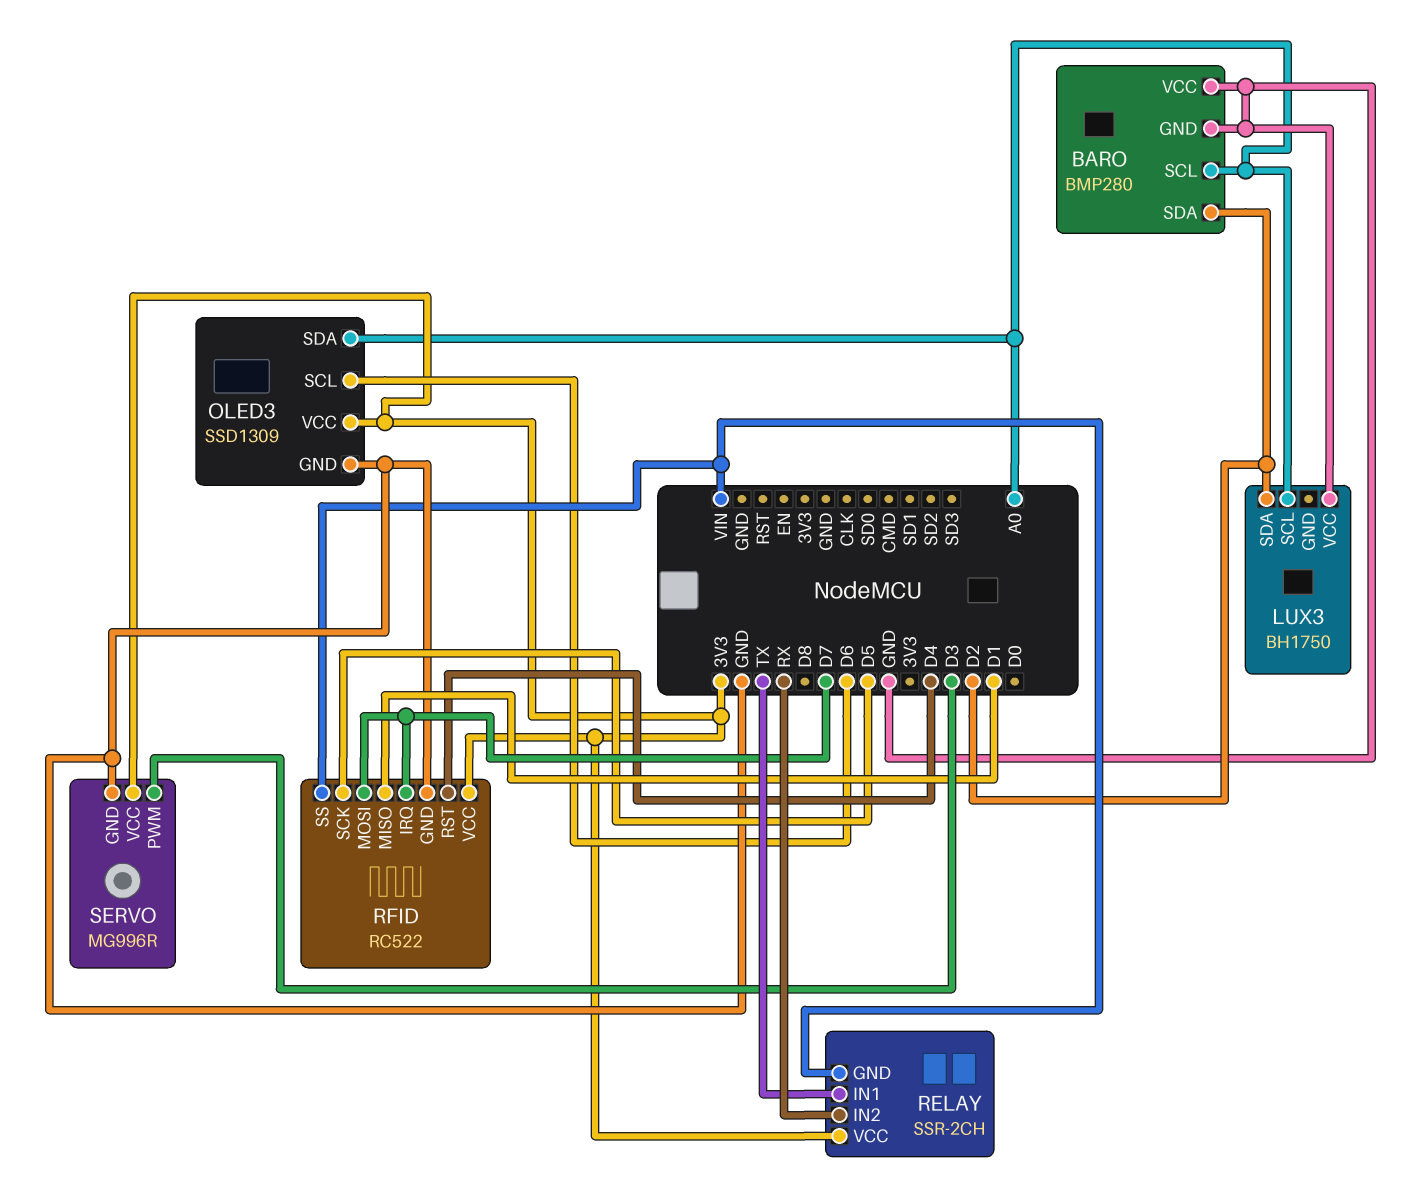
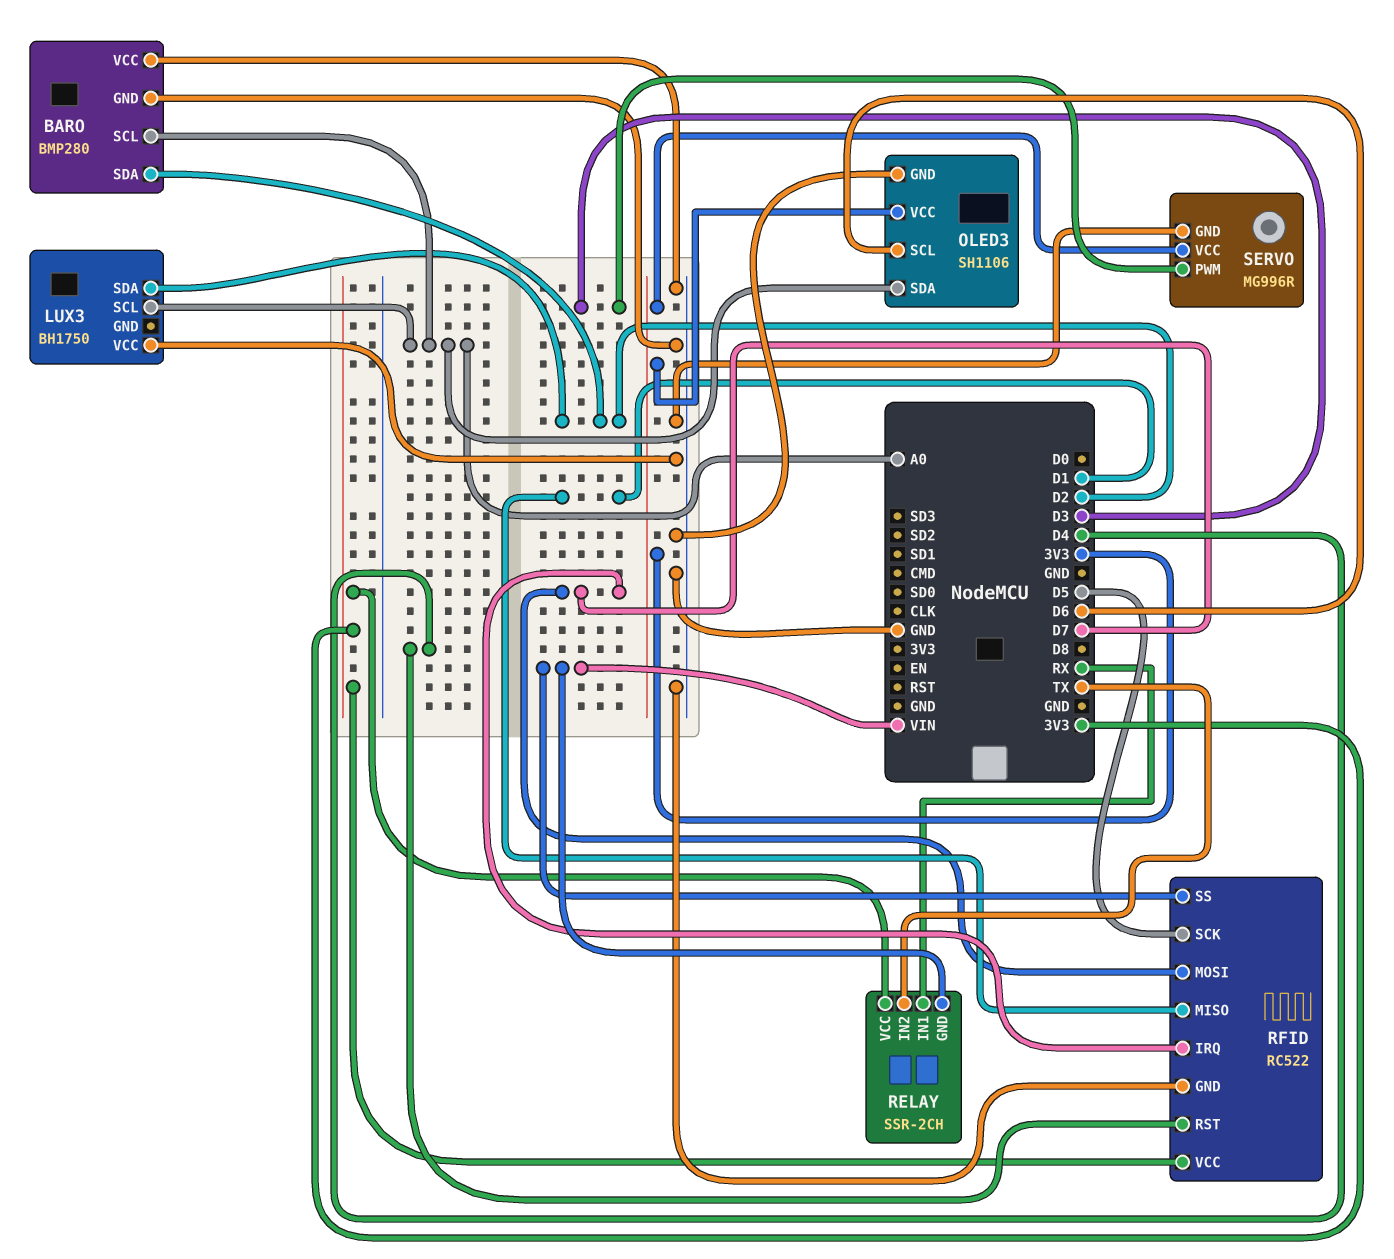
OLED3: SSD1309 -> SH1106
RELAY pin IN1: TX -> RX
RELAY pin IN2: RX -> TX

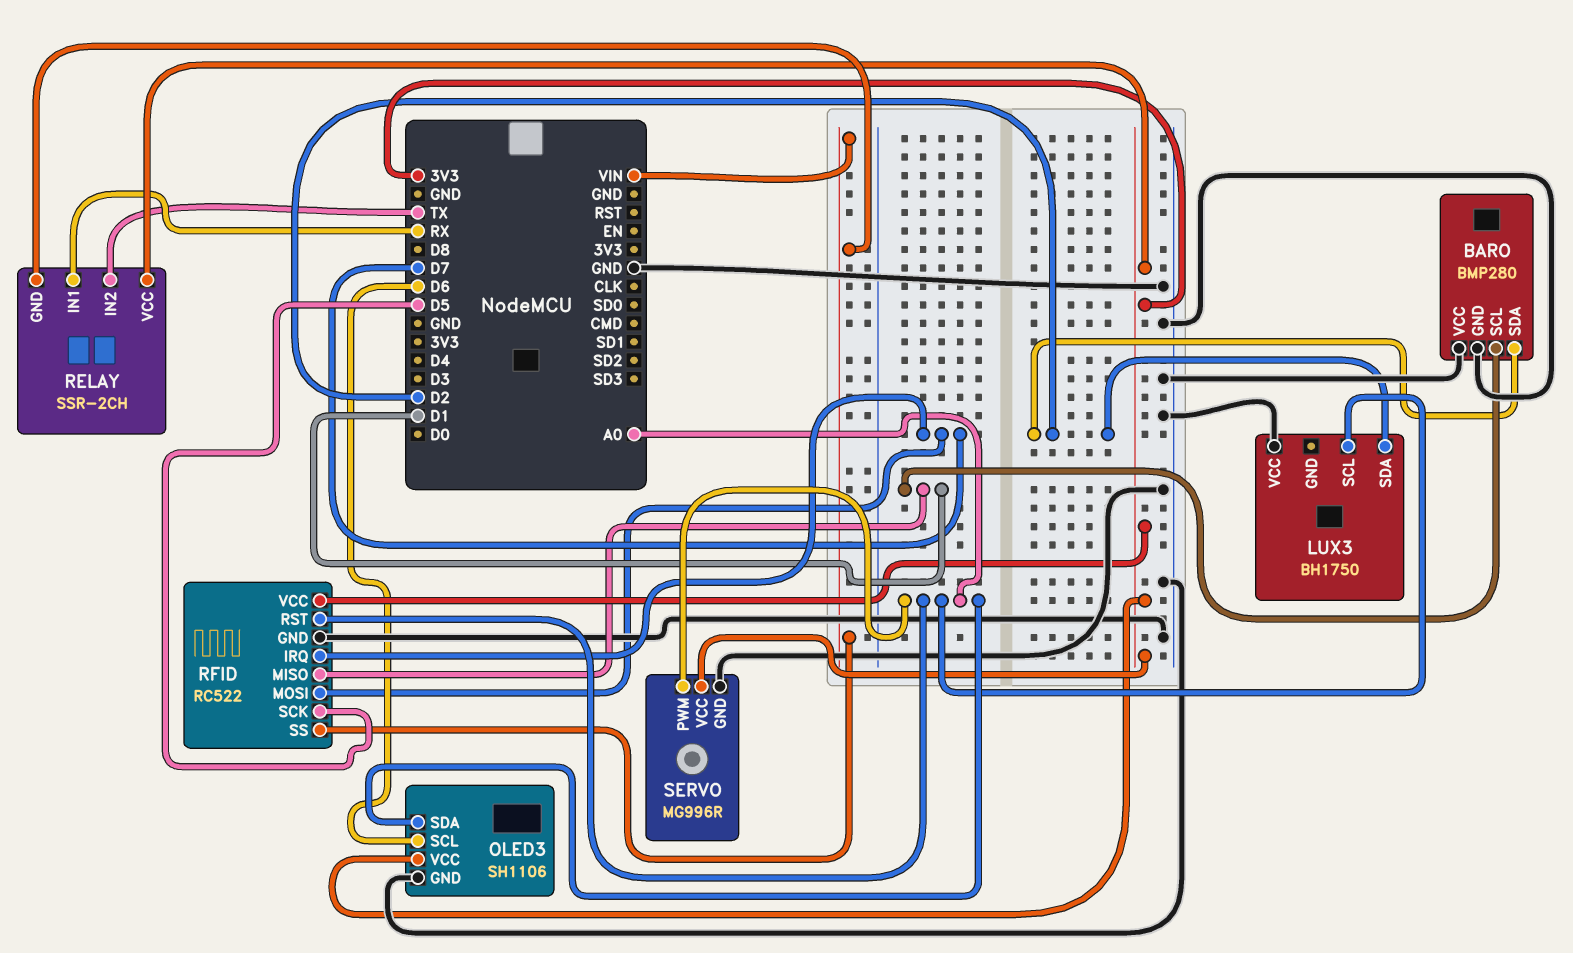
BARO pin SCL: A0 -> D1
RFID pin RST: D4 -> A0
SERVO pin PWM: D3 -> A0

